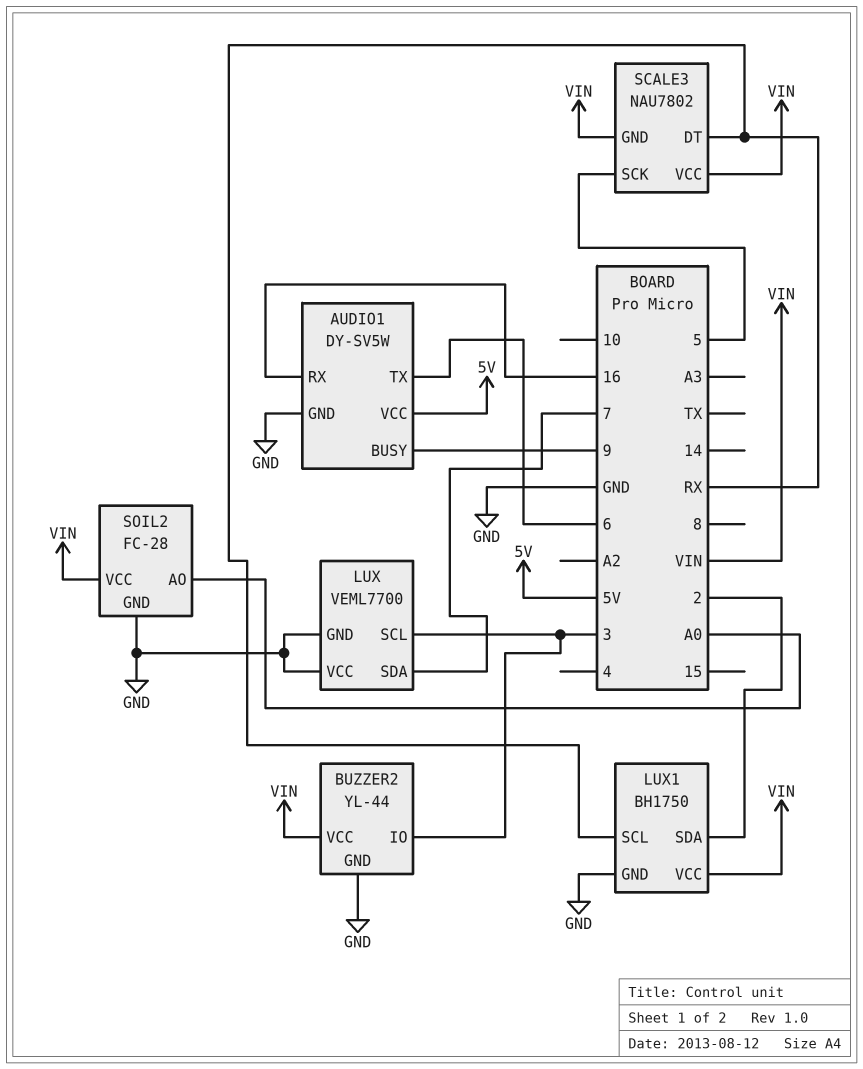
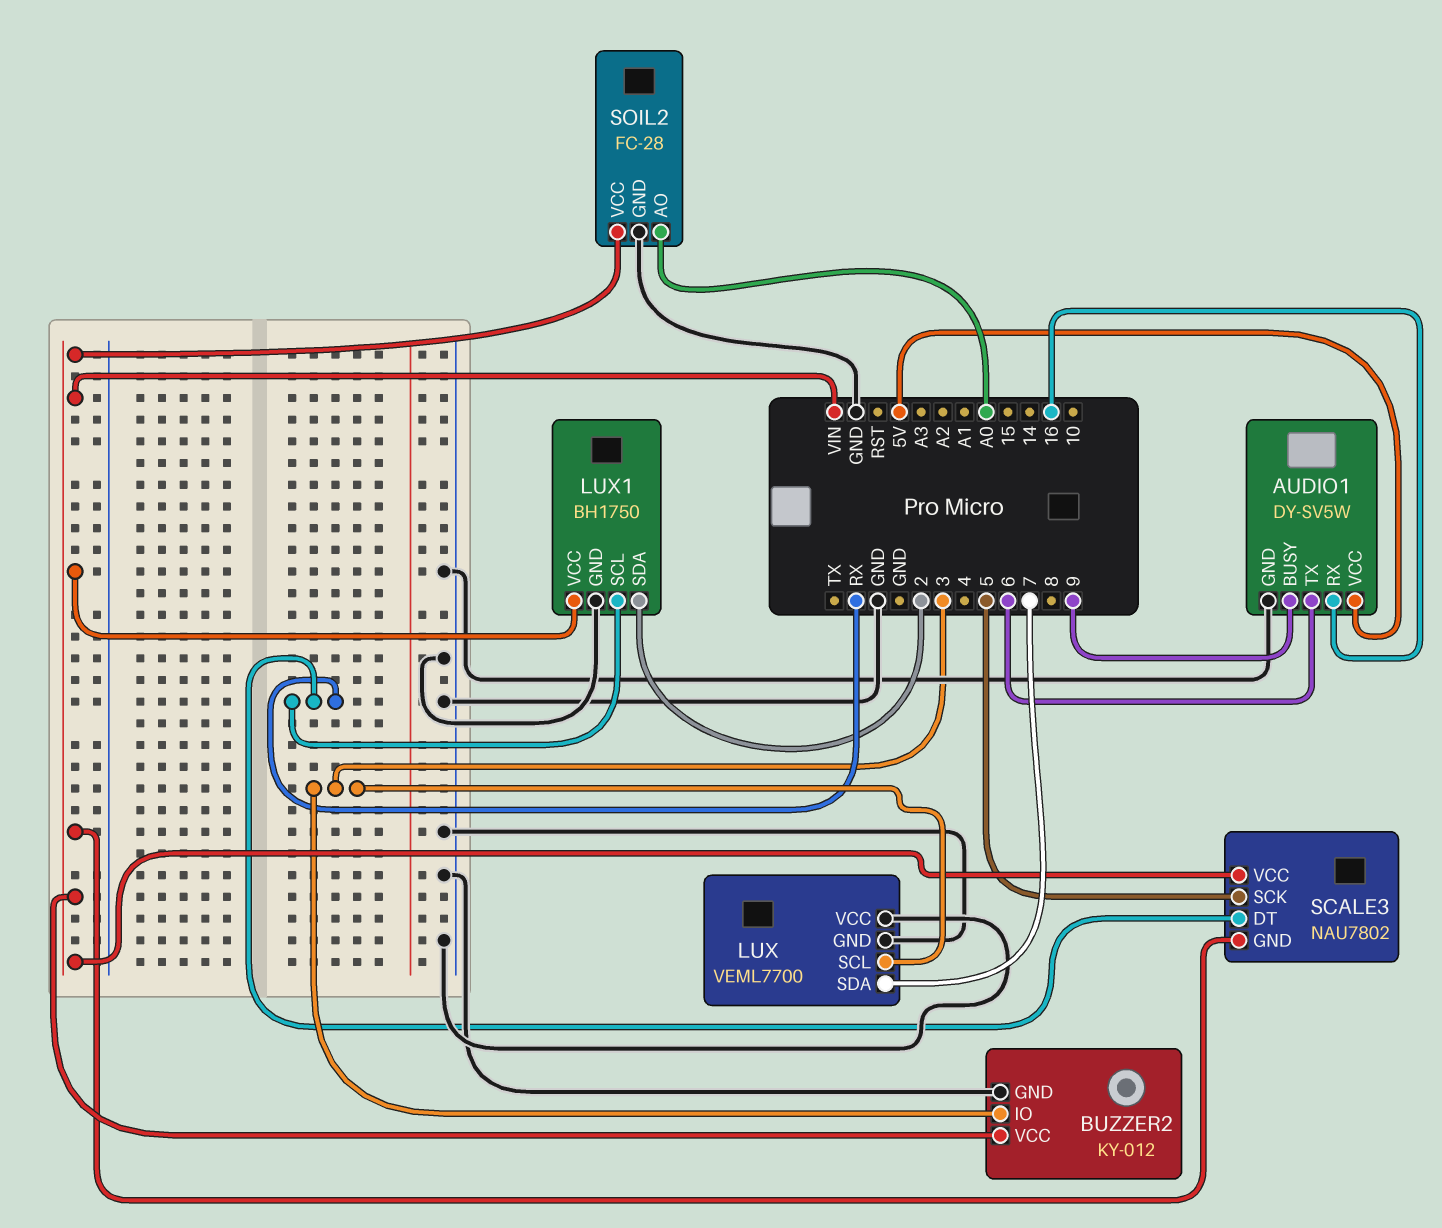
BUZZER2: YL-44 -> KY-012

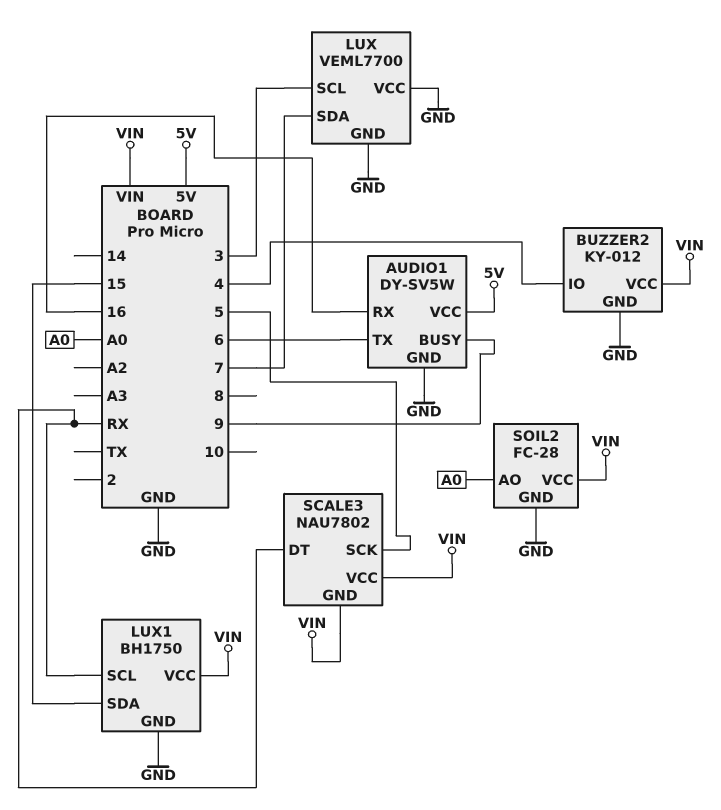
BUZZER2 pin IO: 3 -> 4
LUX1 pin SDA: 2 -> 15

